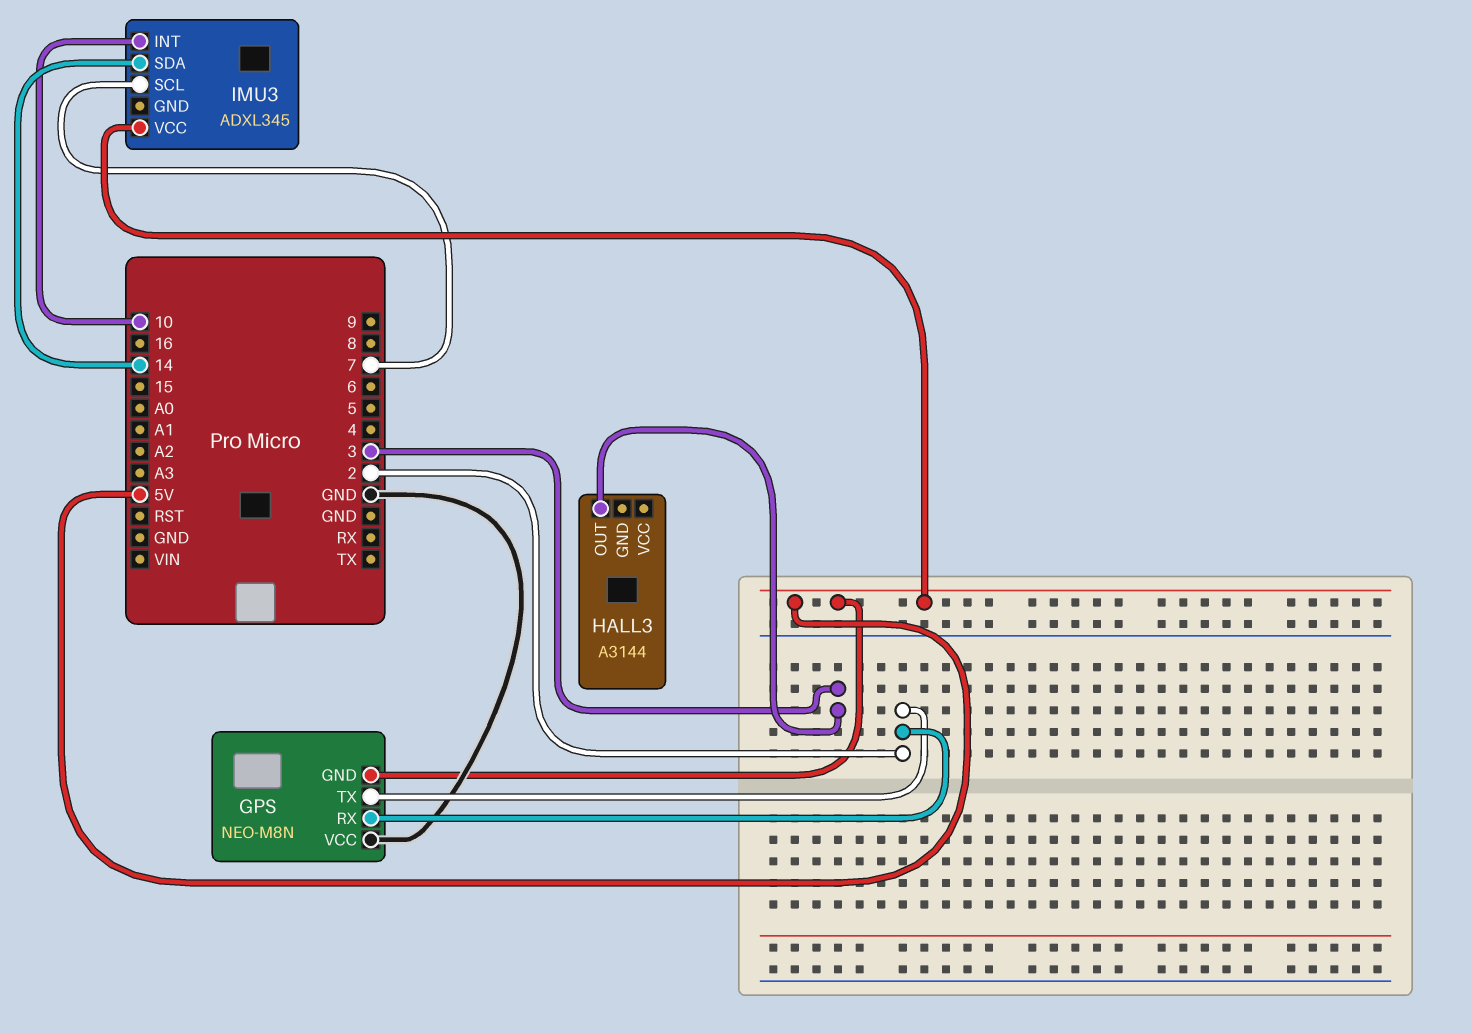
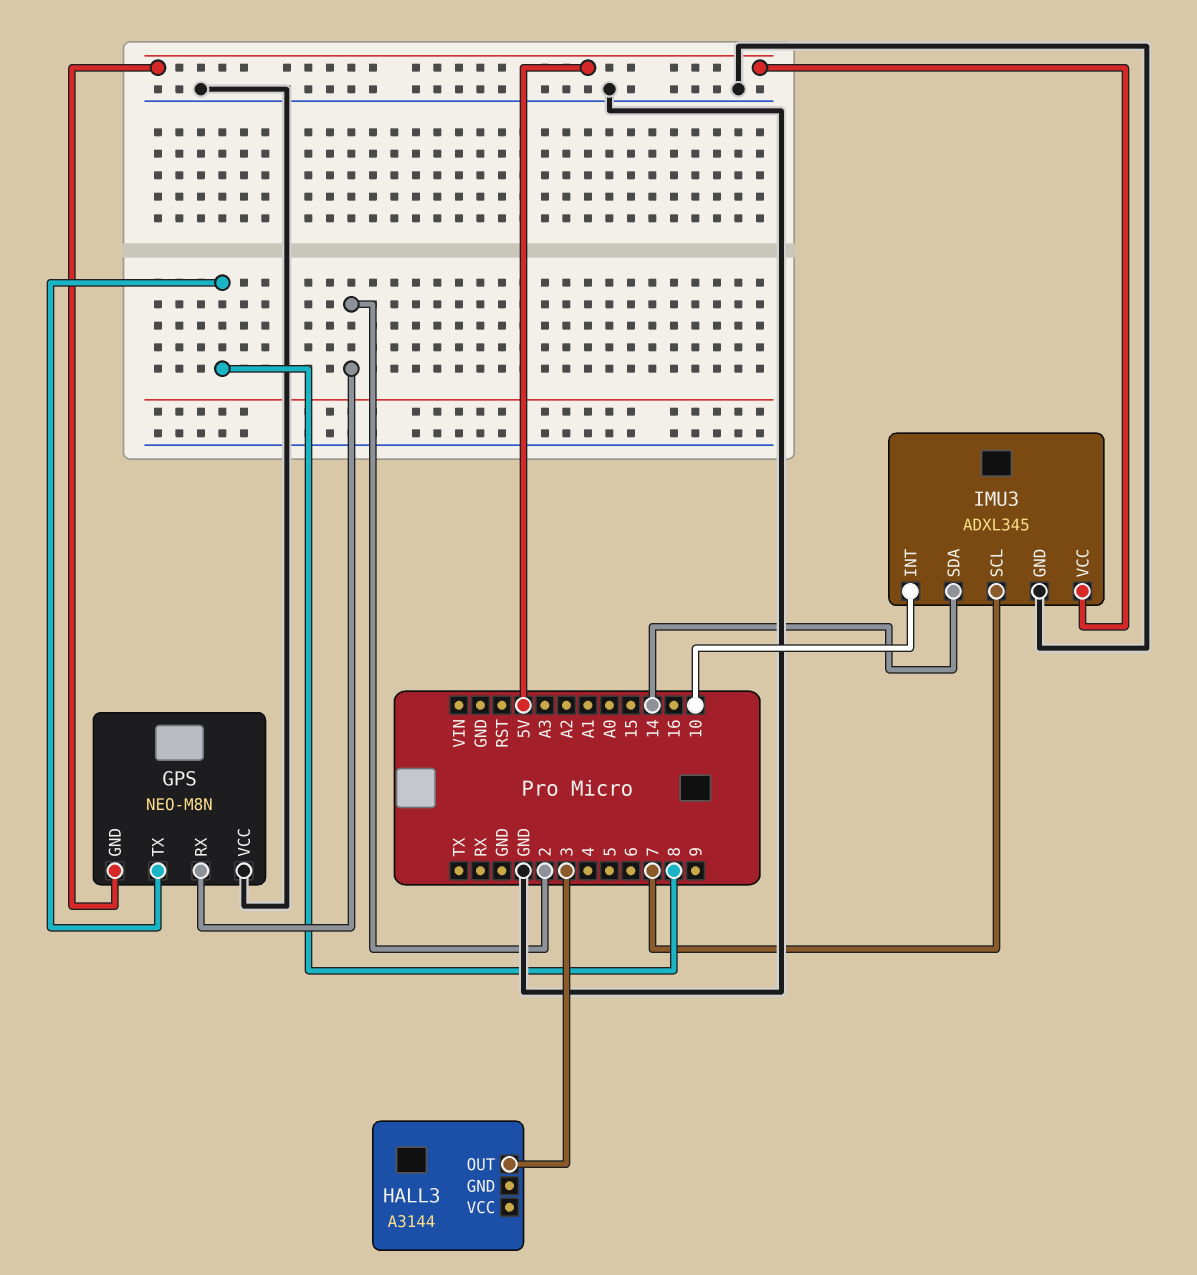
GPS pin TX: 2 -> 8
IMU3 pin GND: none -> GND

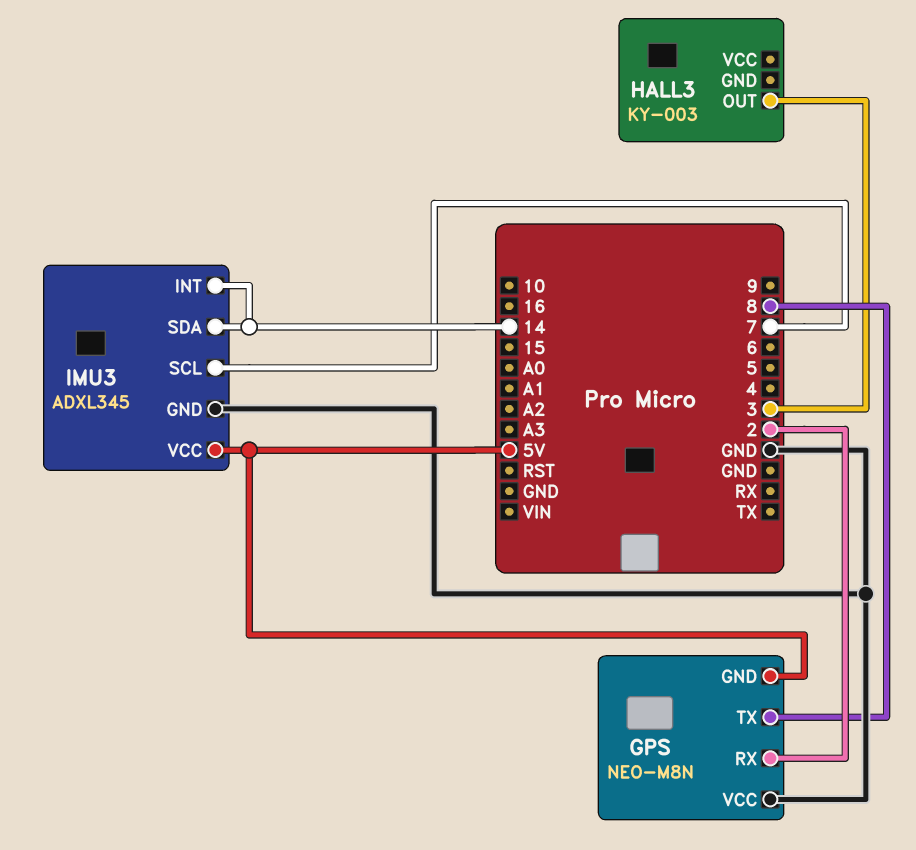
HALL3: A3144 -> KY-003
IMU3 pin INT: 10 -> 14

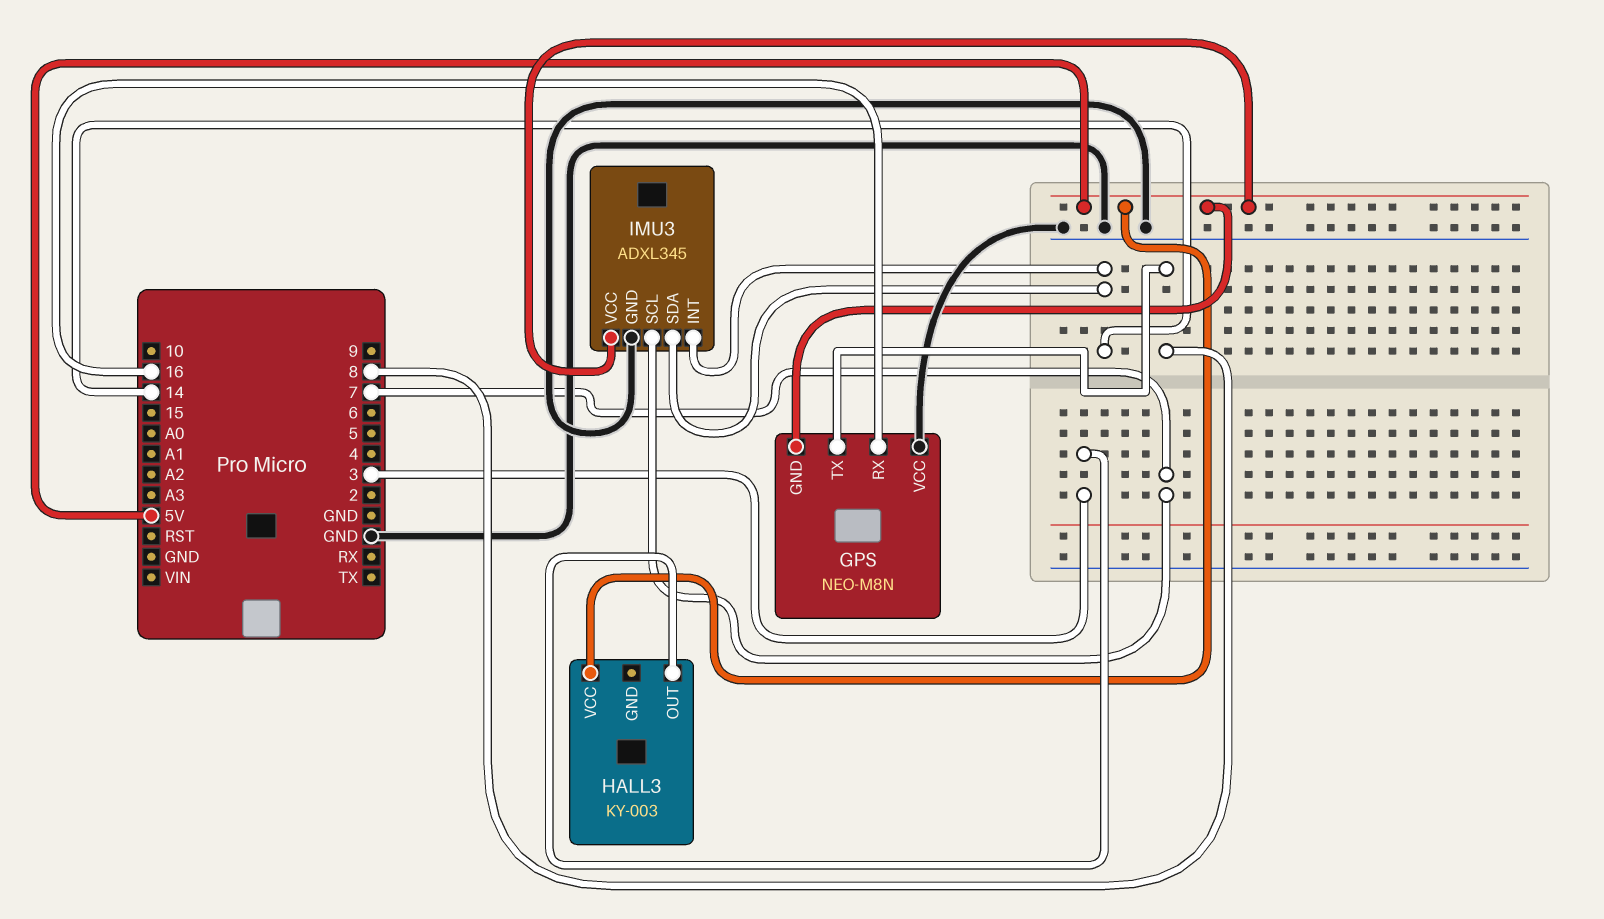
GPS pin RX: 2 -> 16
HALL3 pin VCC: none -> 5V

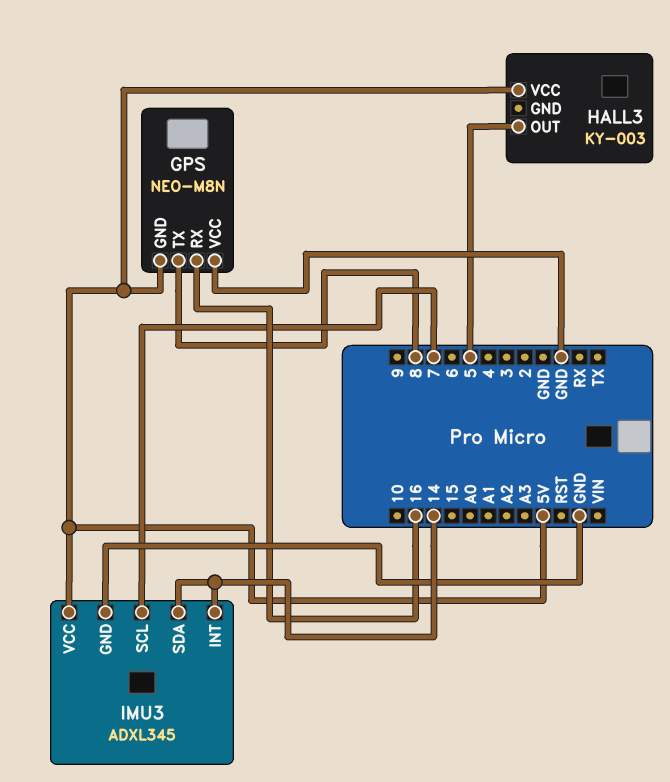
HALL3 pin OUT: 3 -> 5

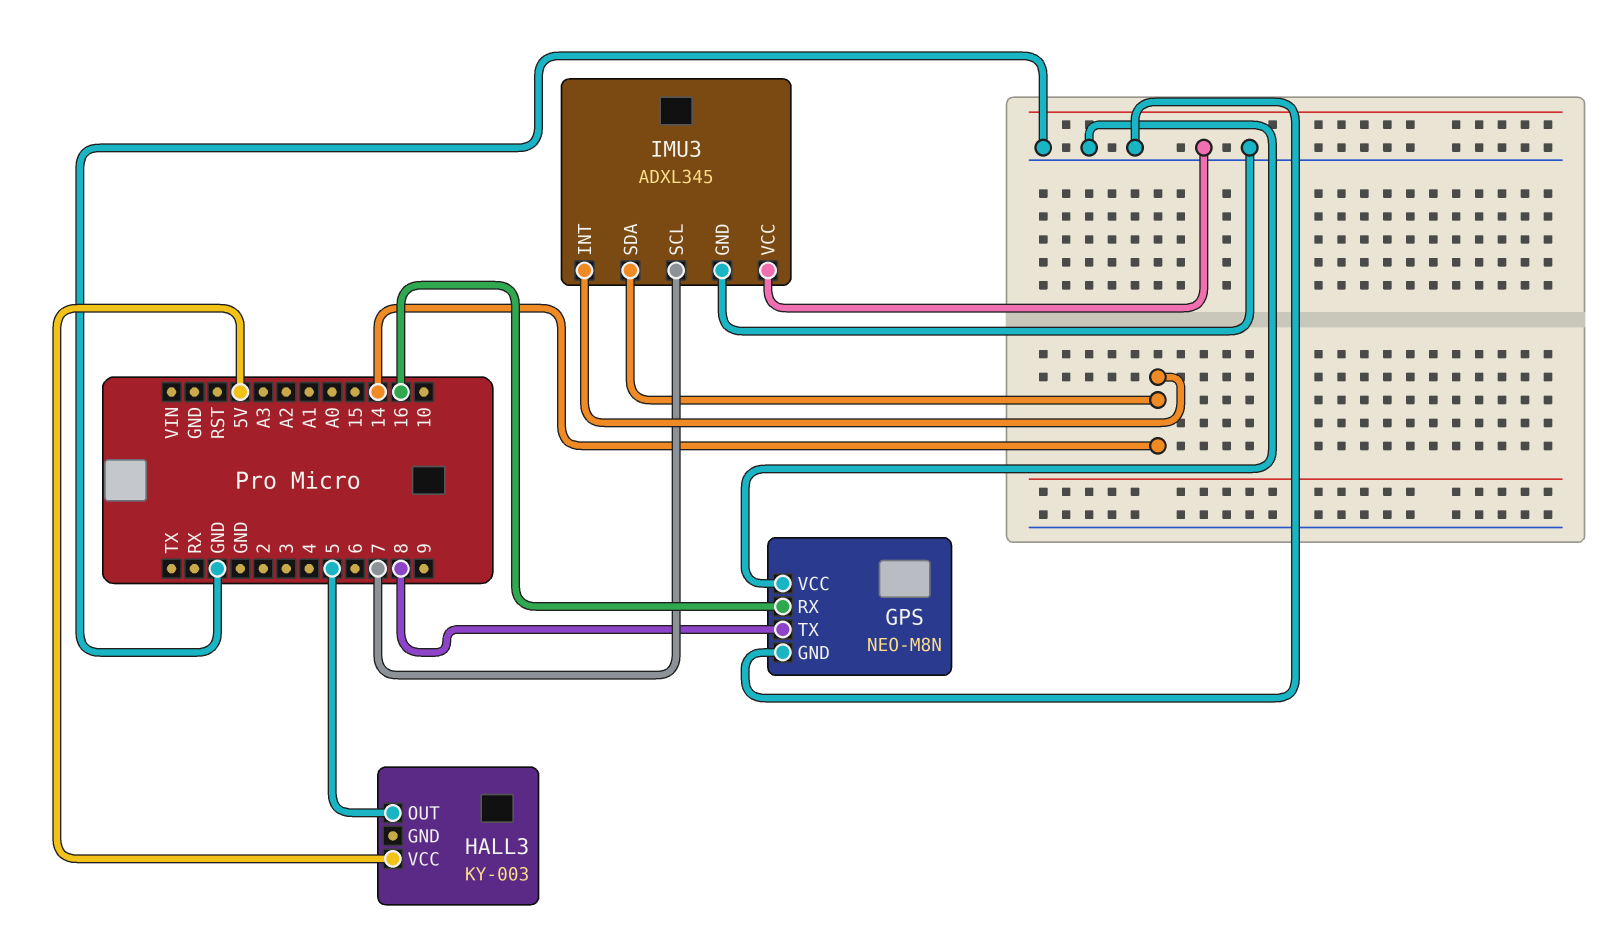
GPS pin GND: 5V -> GND
IMU3 pin VCC: 5V -> GND

